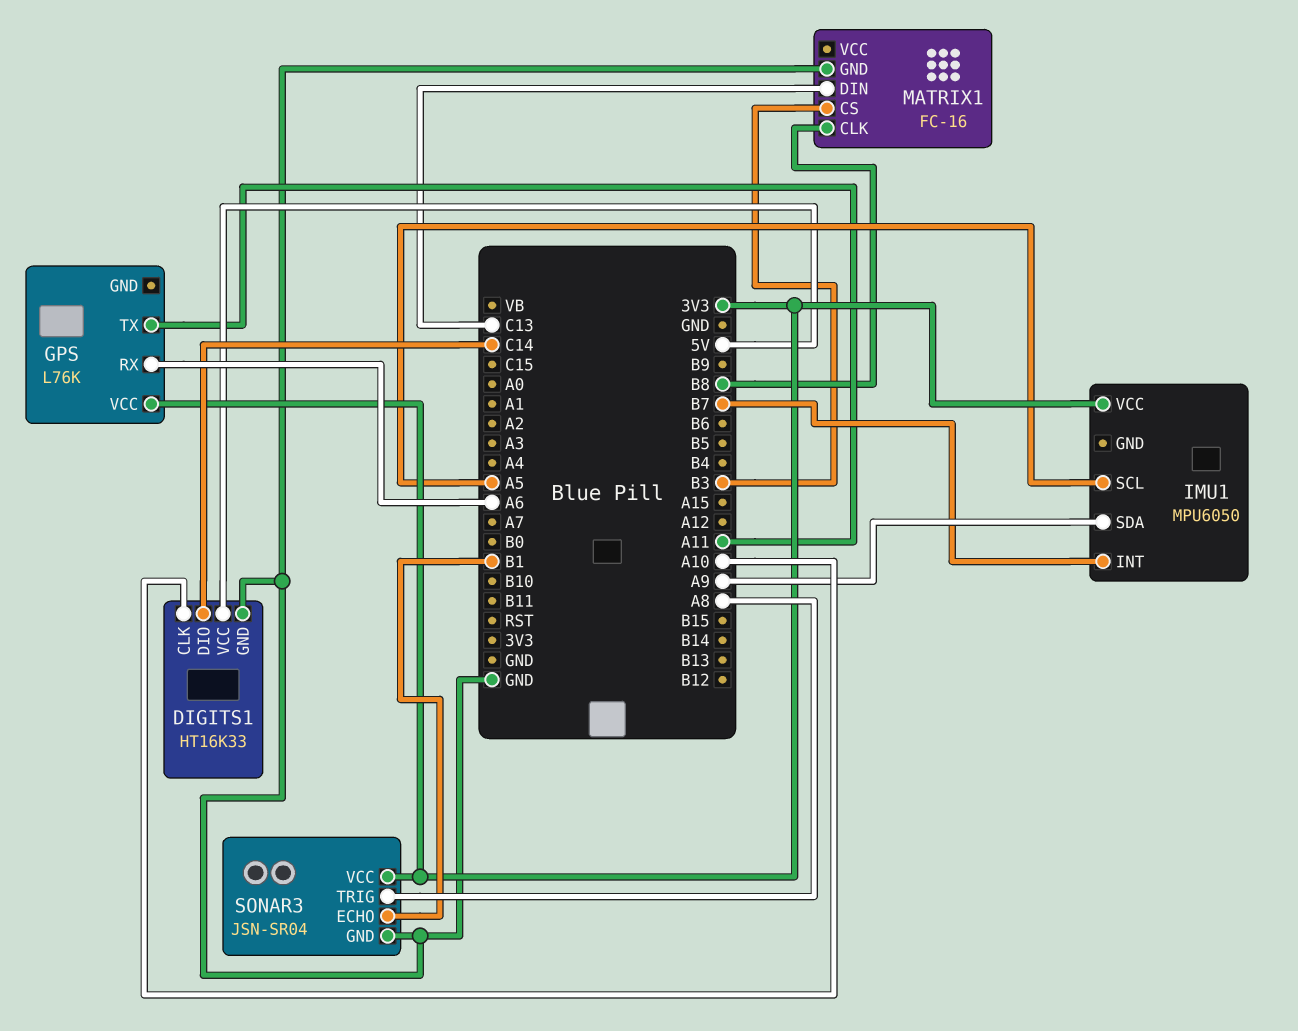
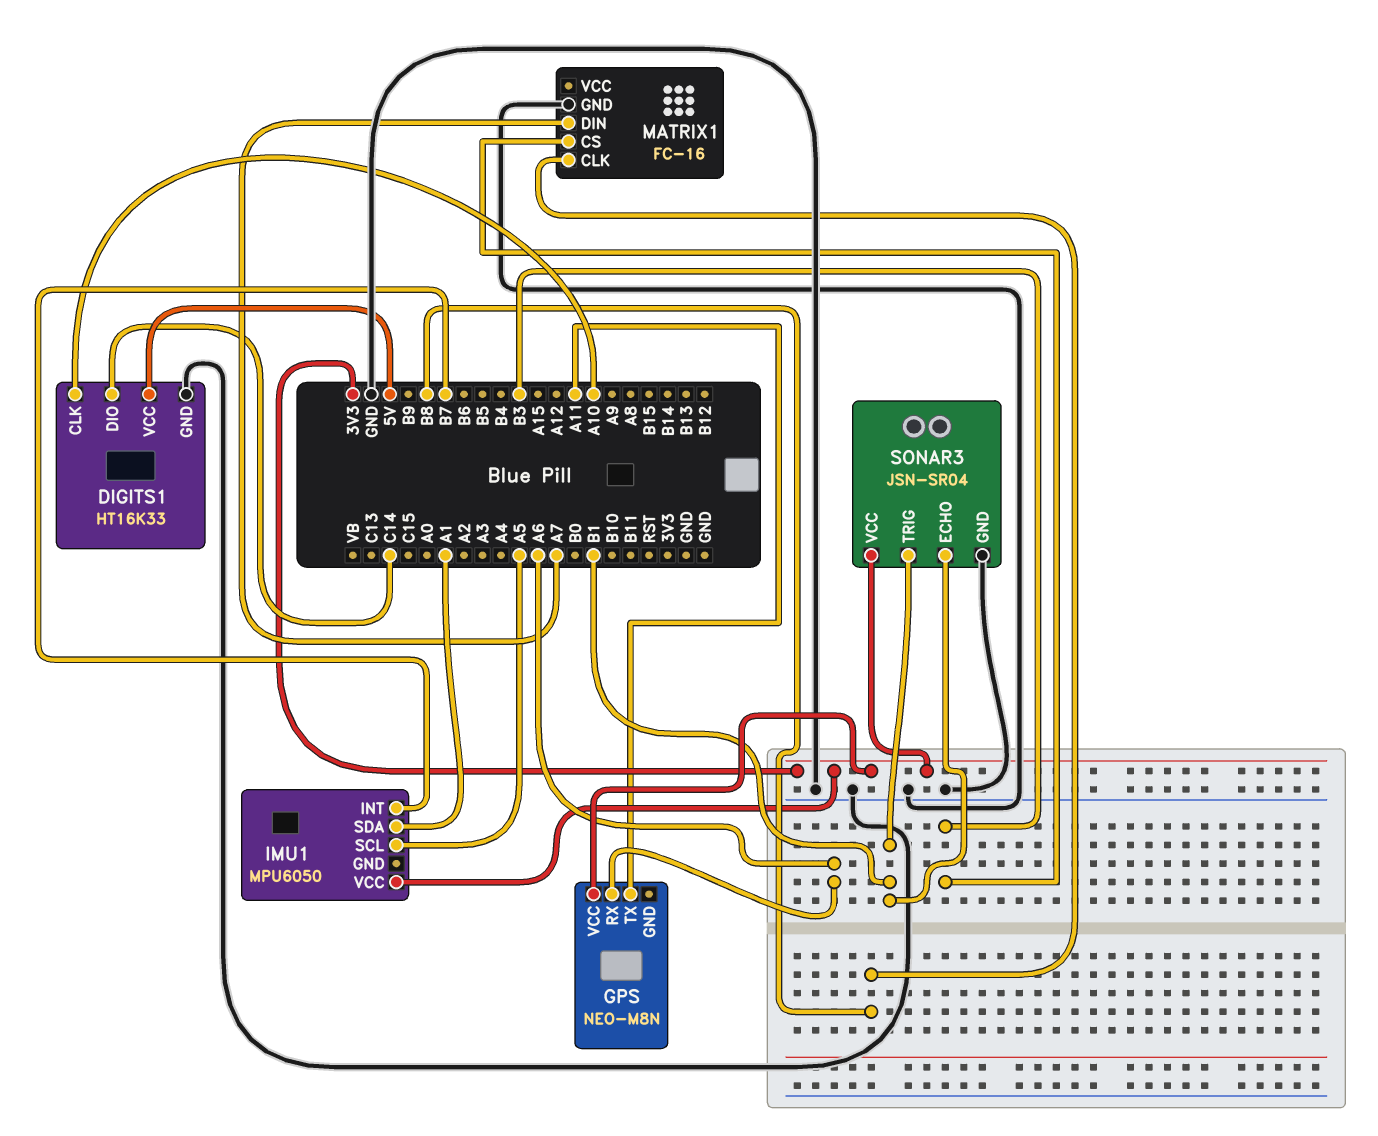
GPS: L76K -> NEO-M8N
IMU1 pin SDA: A9 -> A1
MATRIX1 pin DIN: C13 -> A7
SONAR3 pin TRIG: A8 -> B1

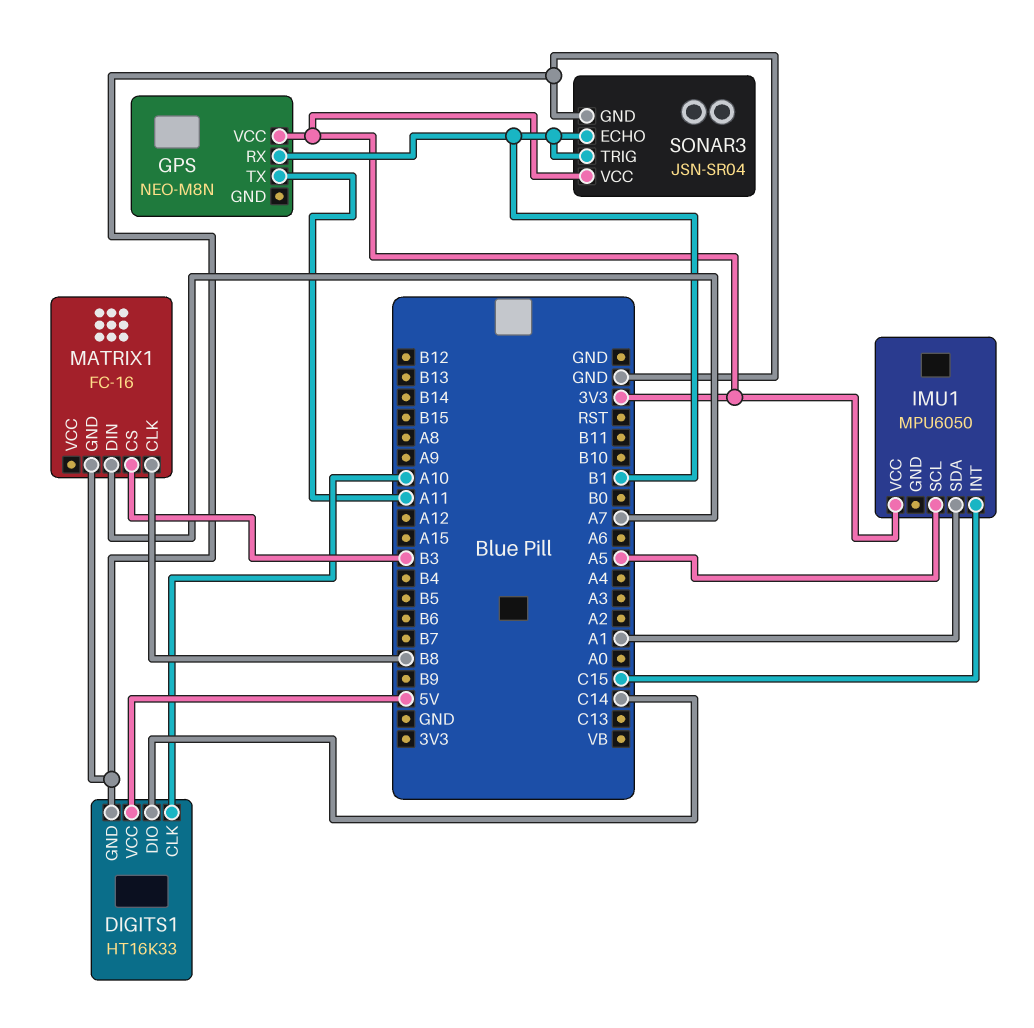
GPS pin RX: A6 -> B1
IMU1 pin INT: B7 -> C15

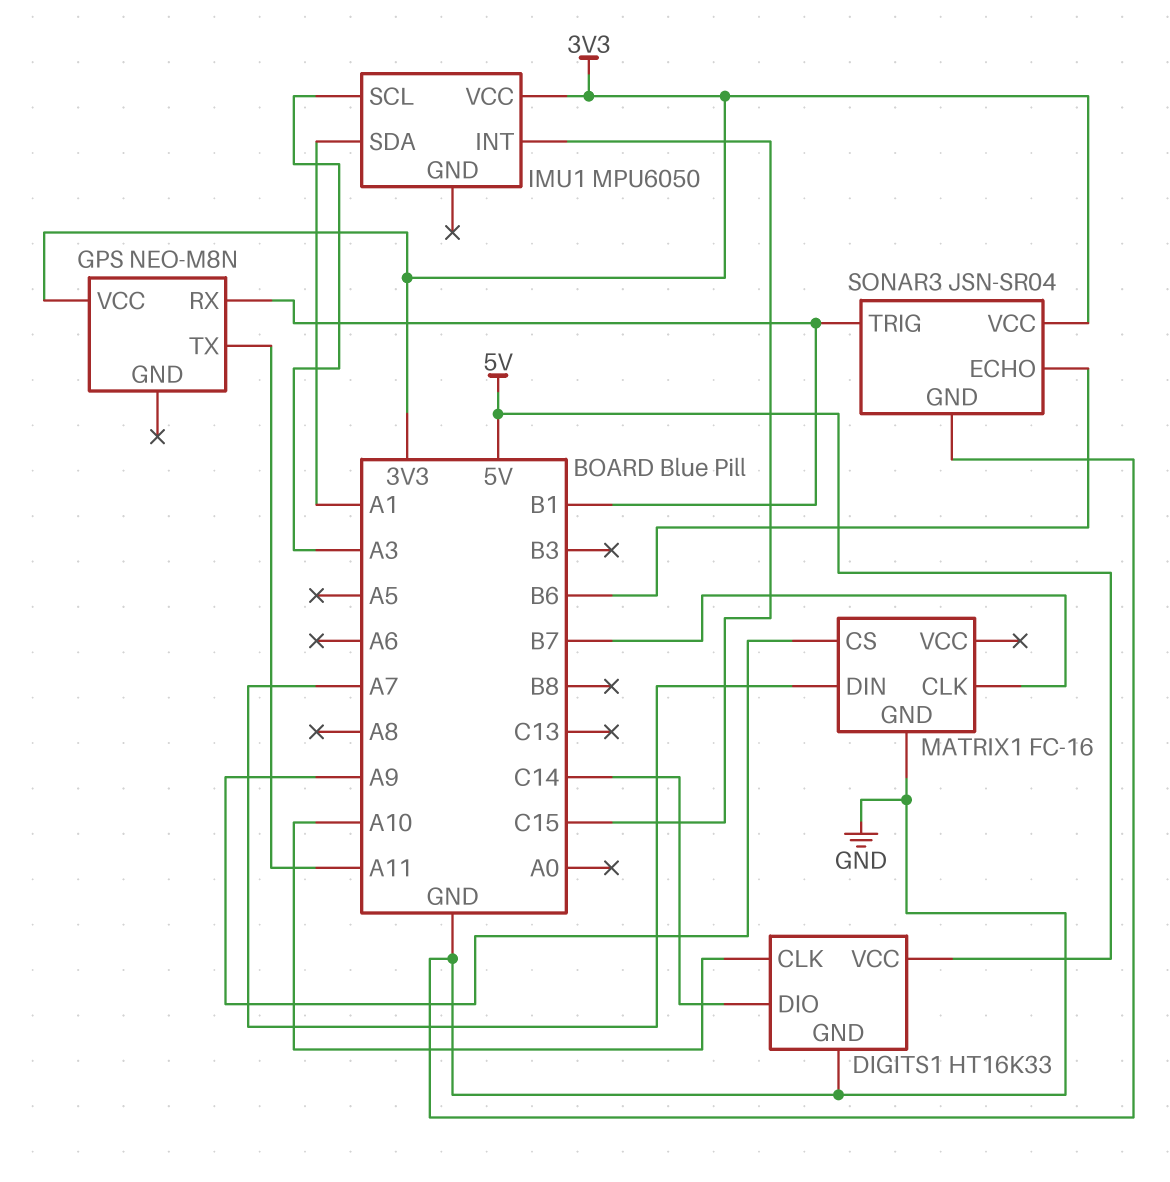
IMU1 pin SCL: A5 -> A3
MATRIX1 pin CLK: B8 -> B7
MATRIX1 pin CS: B3 -> A9
SONAR3 pin ECHO: B1 -> B6

